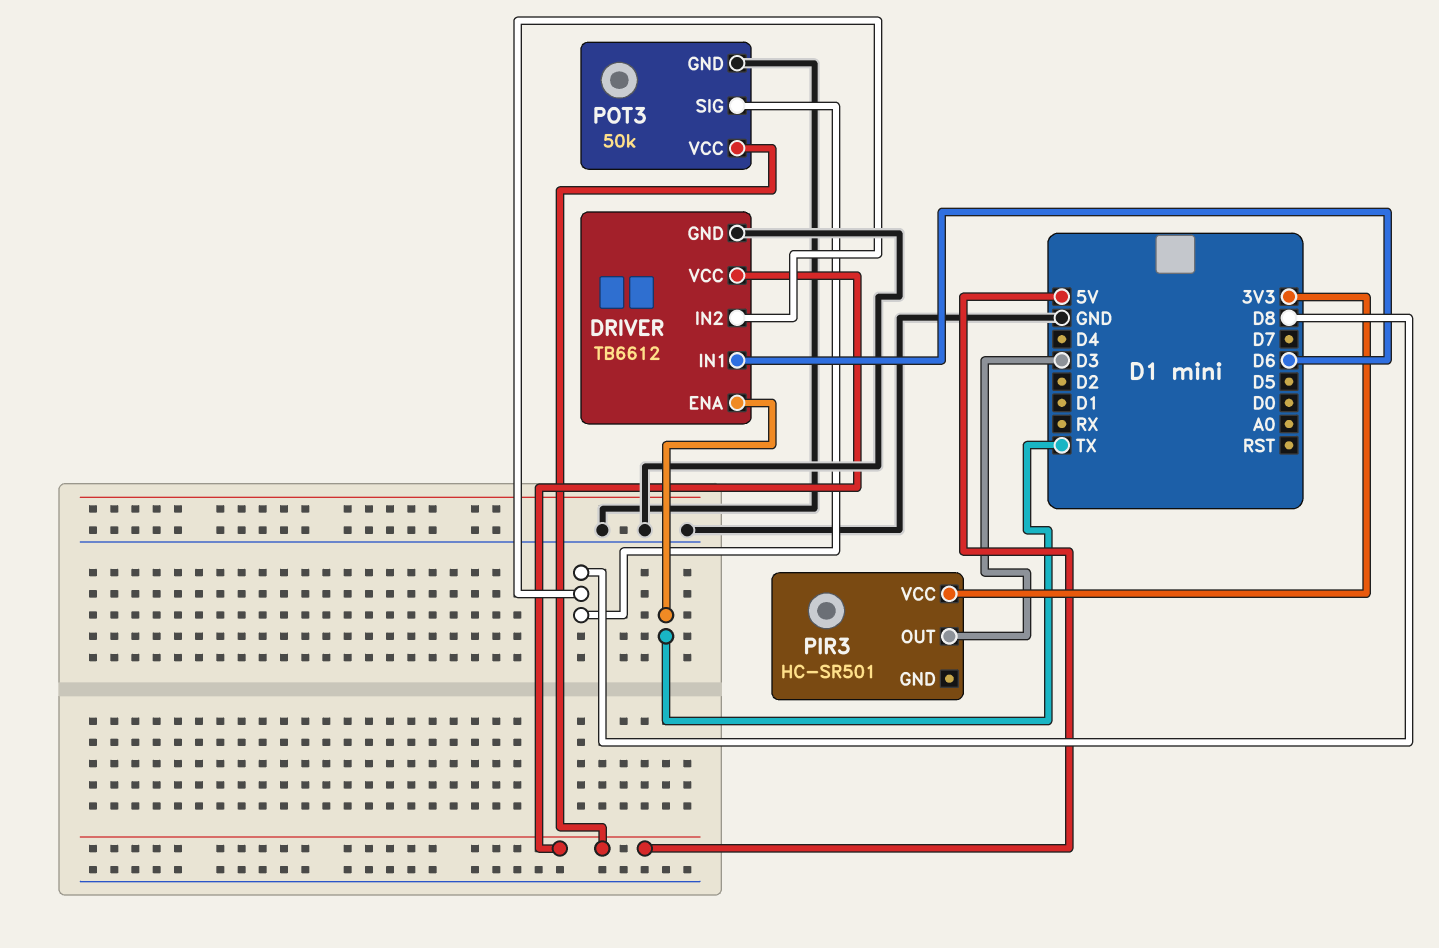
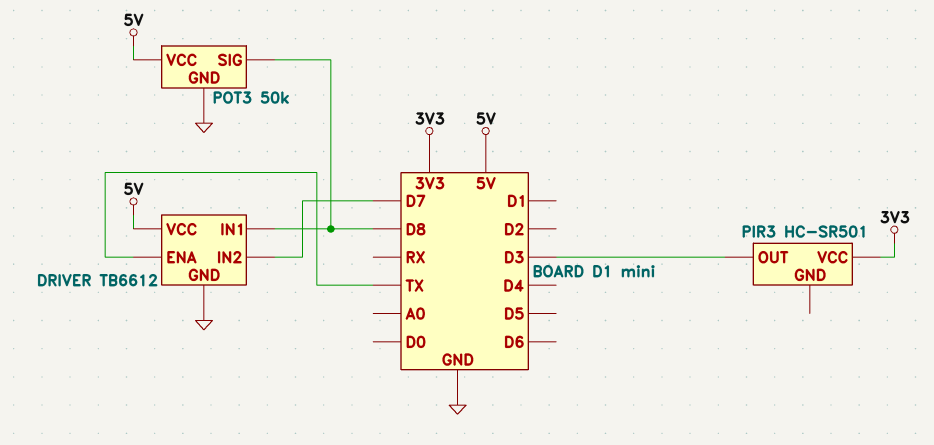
DRIVER pin IN1: D6 -> D8
DRIVER pin IN2: D8 -> D7

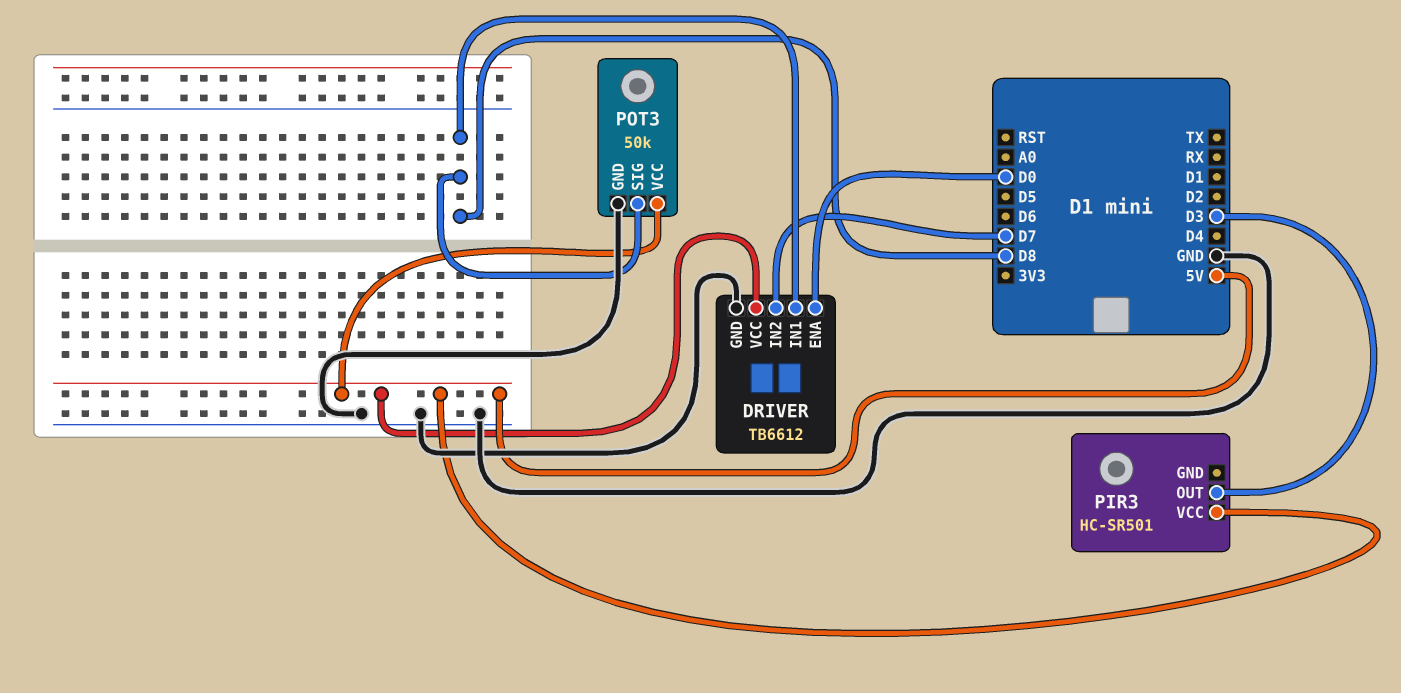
DRIVER pin ENA: TX -> D0
PIR3 pin VCC: 3V3 -> 5V

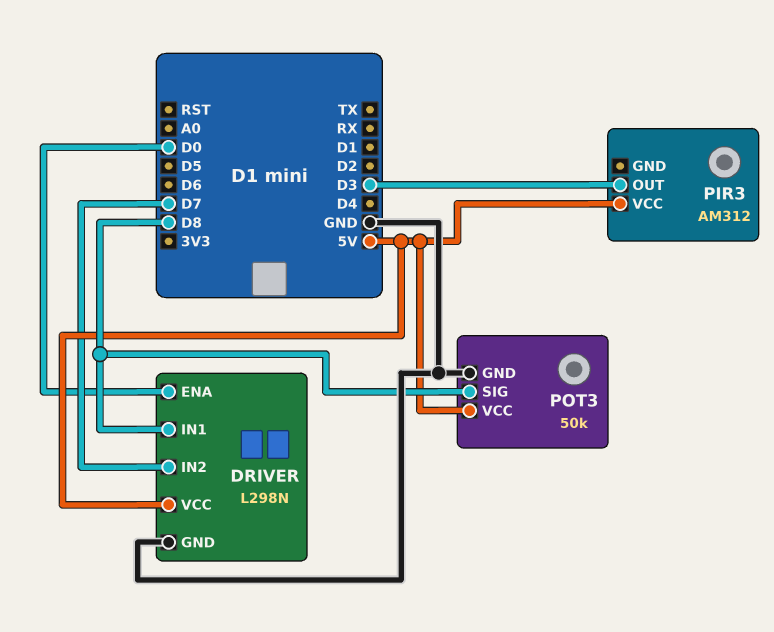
DRIVER: TB6612 -> L298N
PIR3: HC-SR501 -> AM312

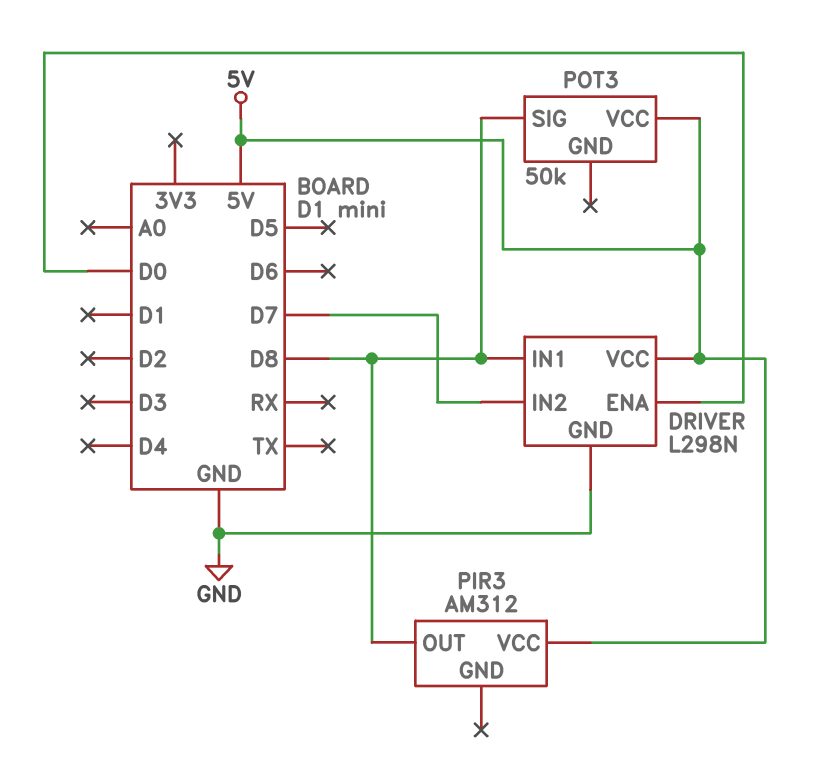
PIR3 pin OUT: D3 -> D8
POT3 pin GND: GND -> none

